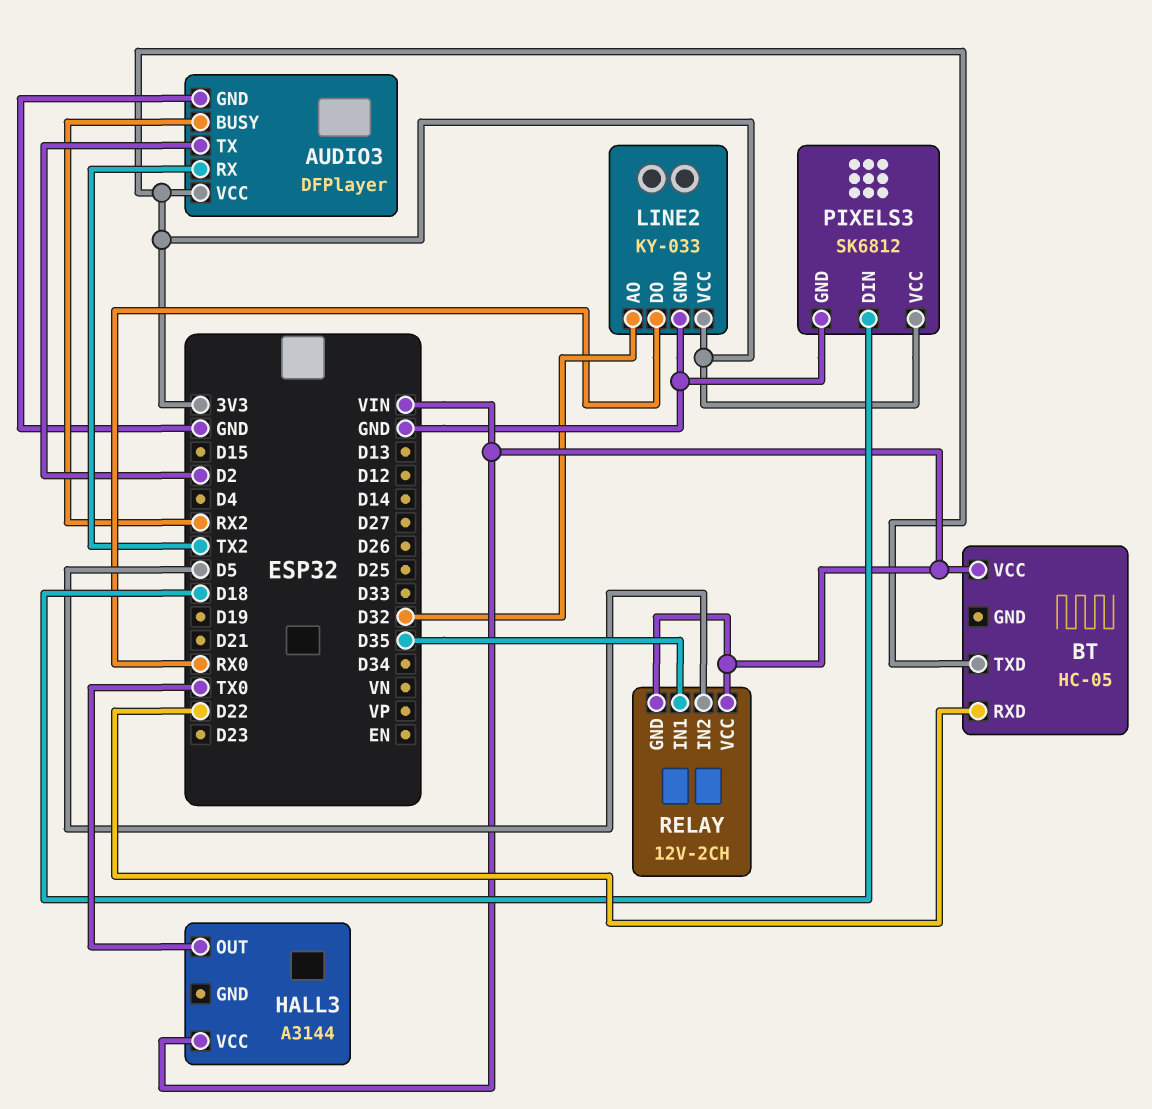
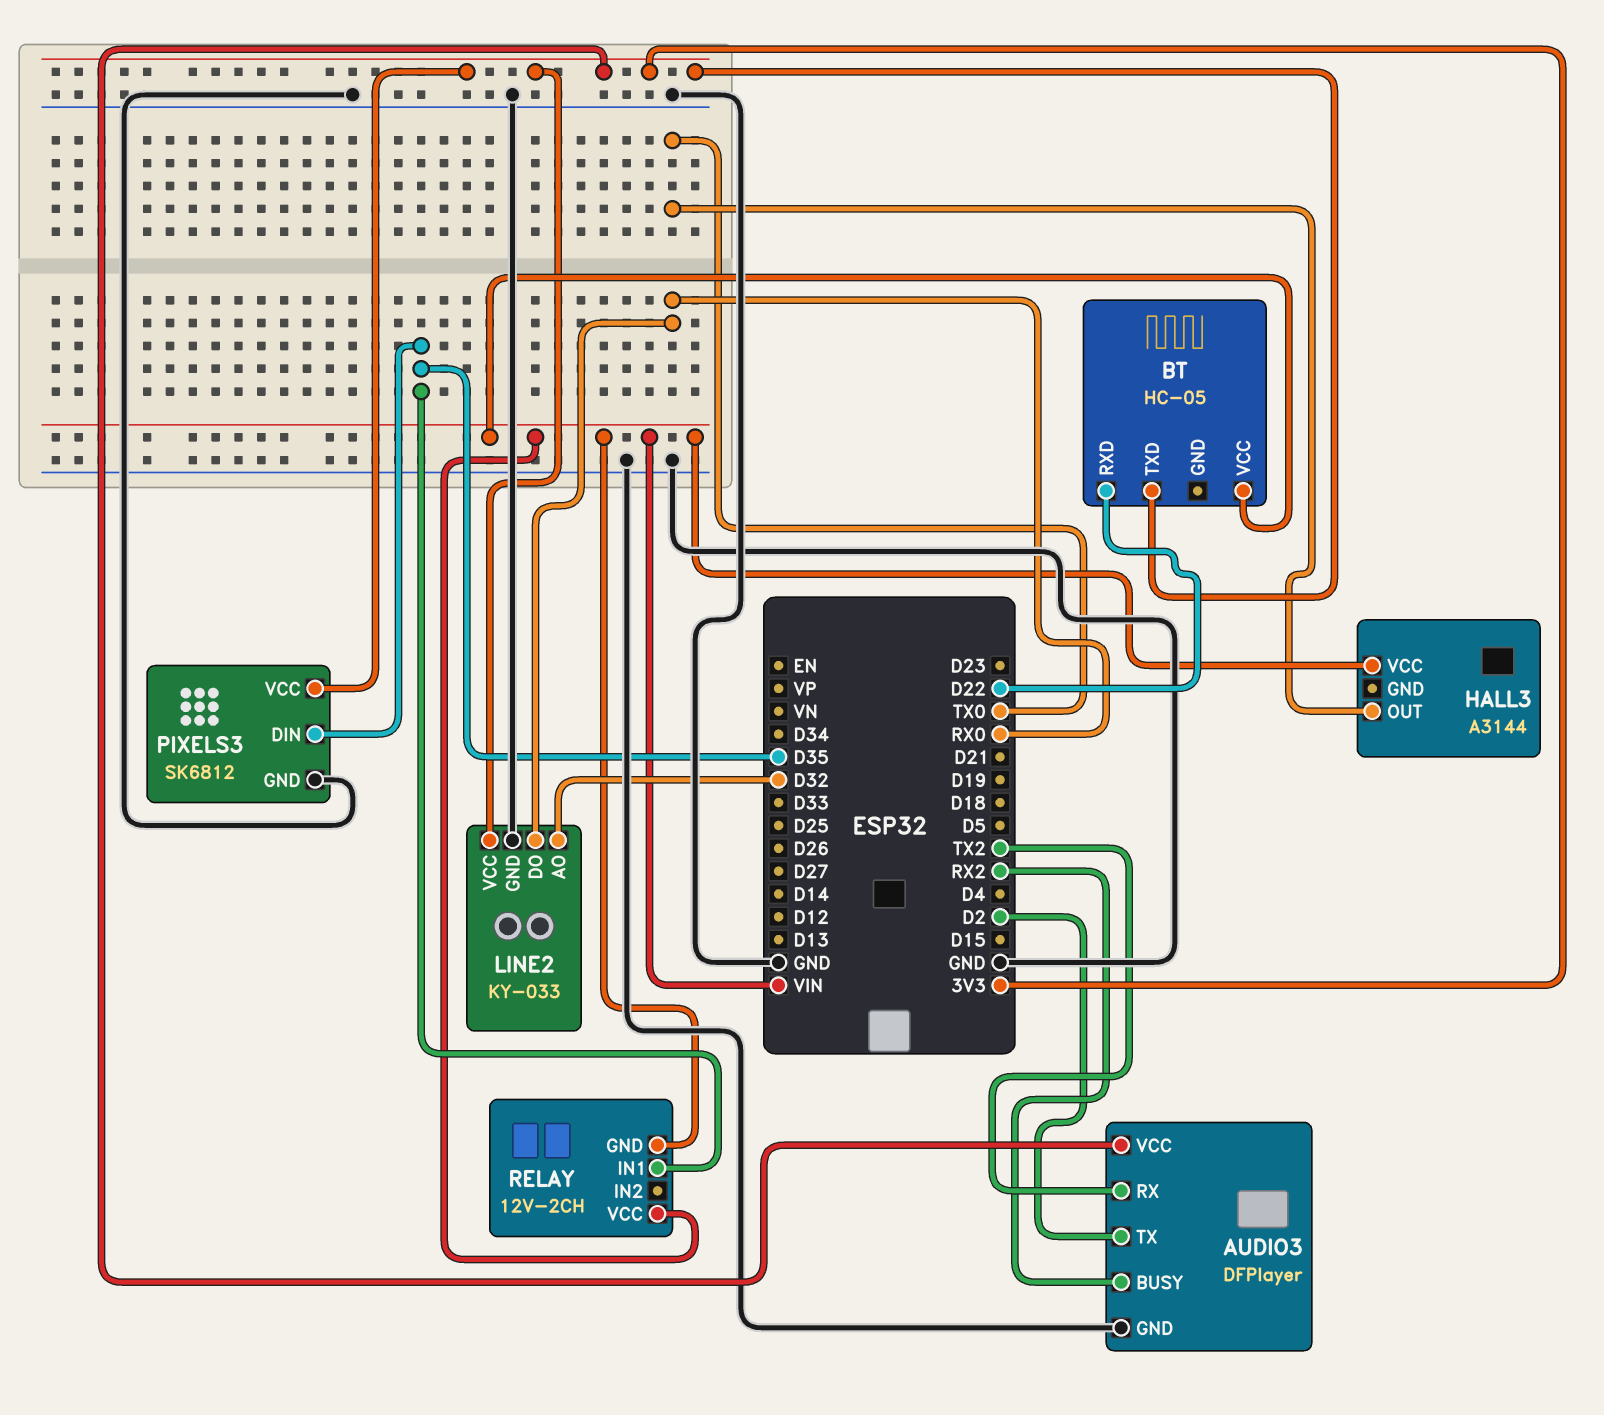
PIXELS3 pin DIN: D18 -> D35
RELAY pin IN2: D5 -> none

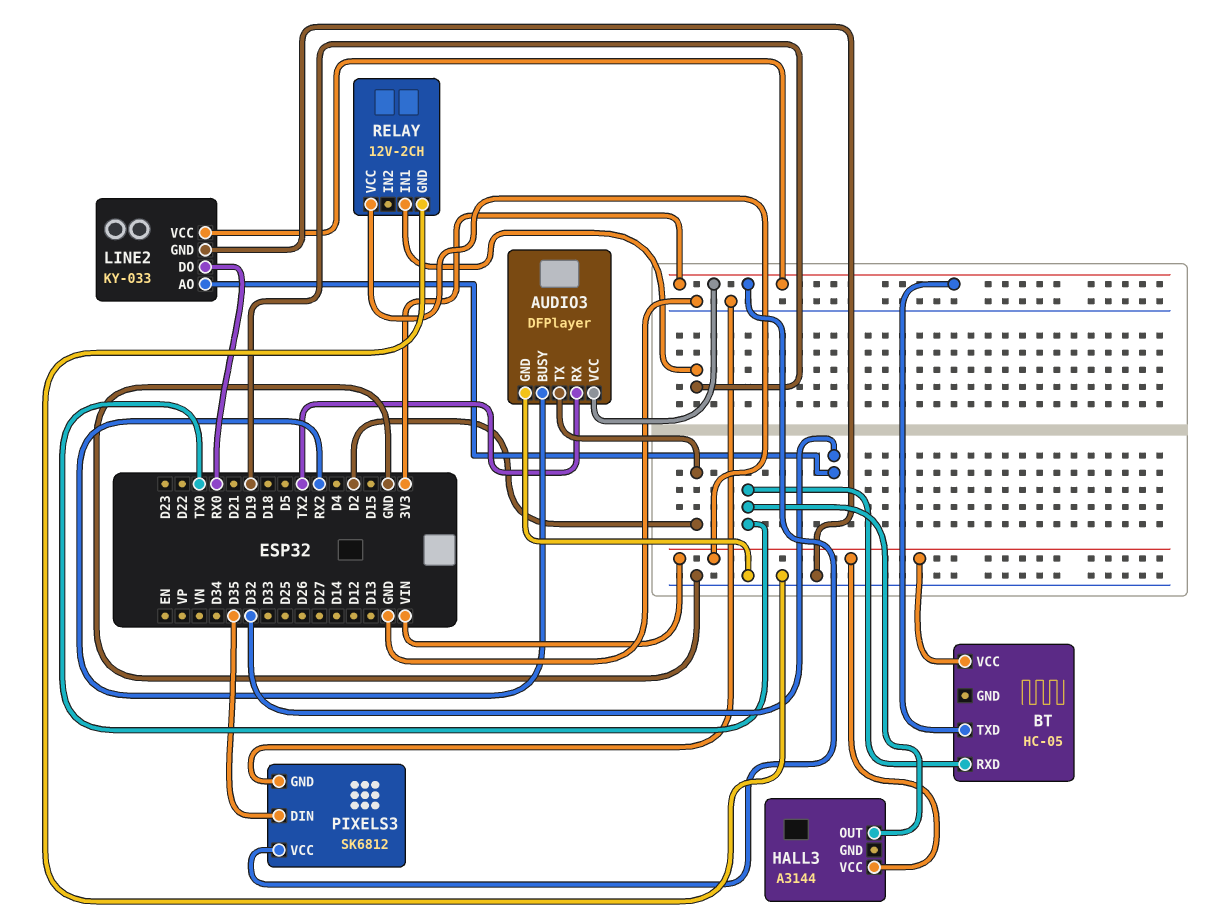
BT pin RXD: D22 -> TX0
RELAY pin GND: VIN -> GND
RELAY pin IN1: D35 -> D19

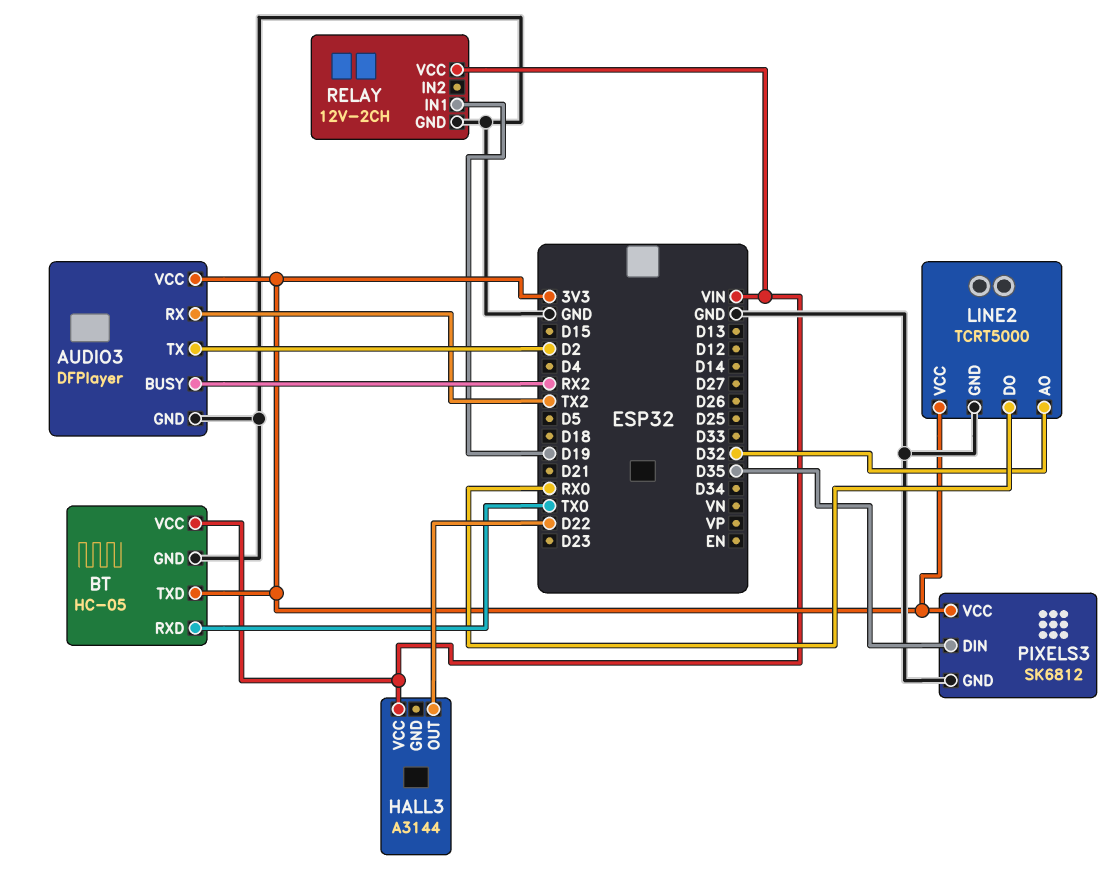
BT pin GND: none -> GND
HALL3 pin OUT: TX0 -> D22
LINE2: KY-033 -> TCRT5000

